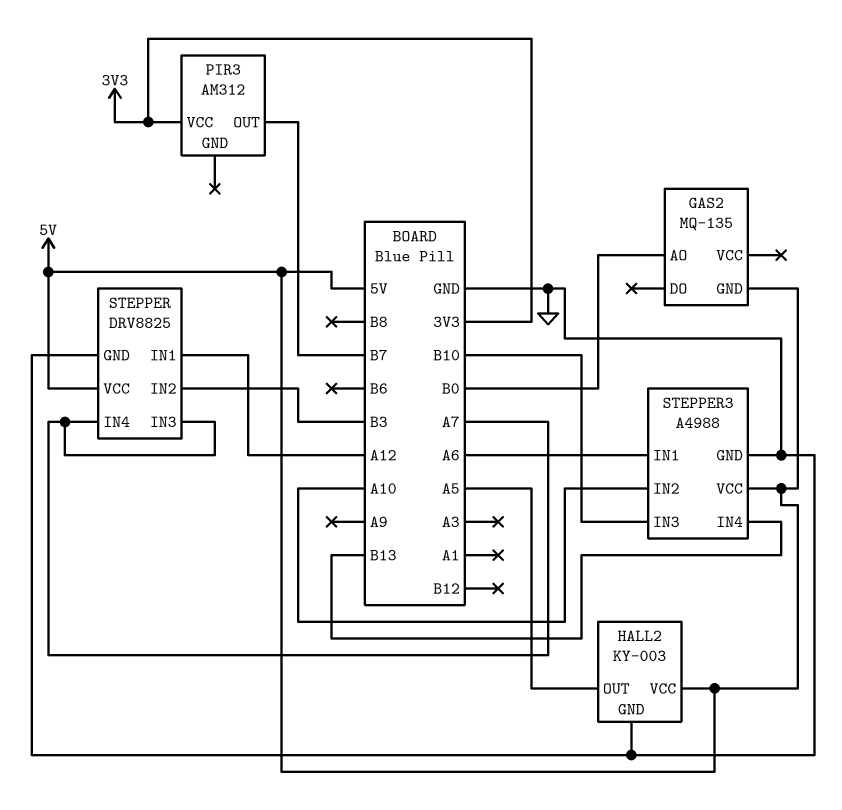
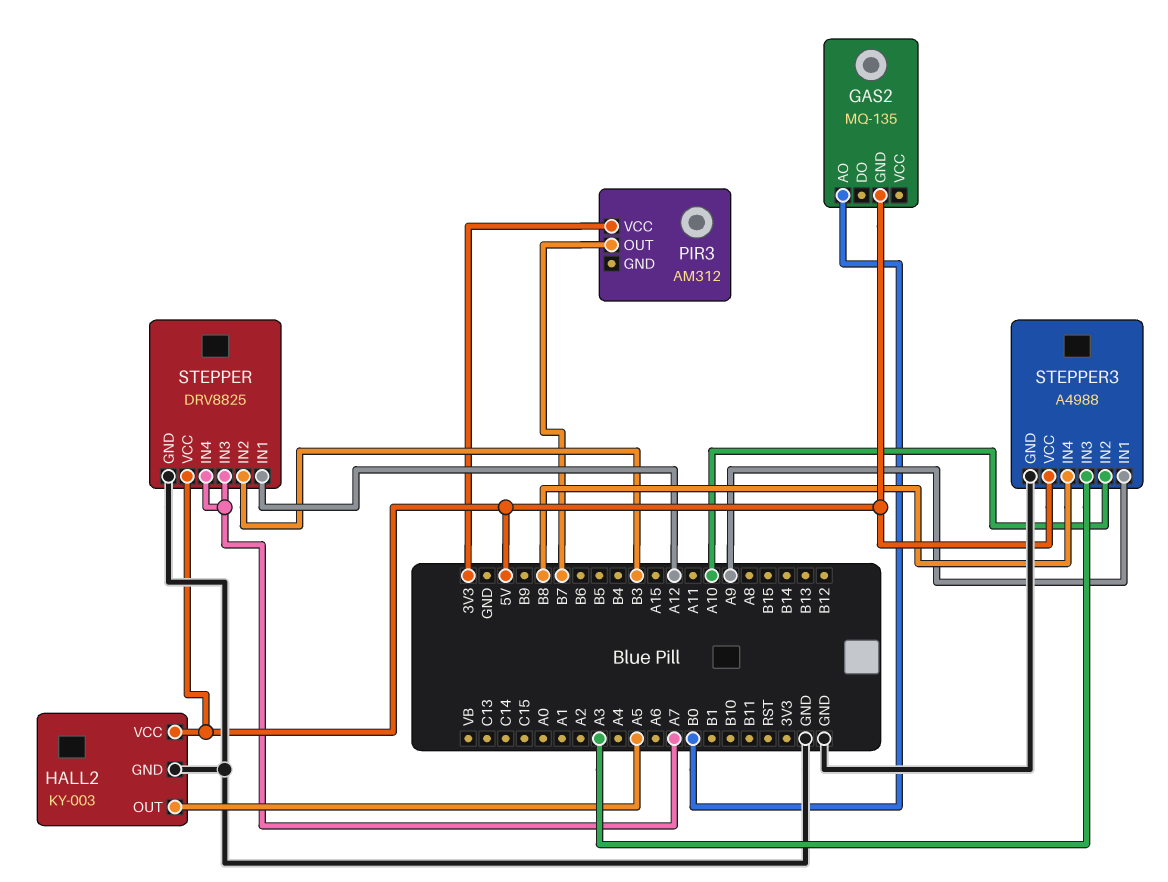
STEPPER3 pin IN1: A6 -> A9
STEPPER3 pin IN3: B10 -> A3
STEPPER3 pin IN4: B13 -> B8

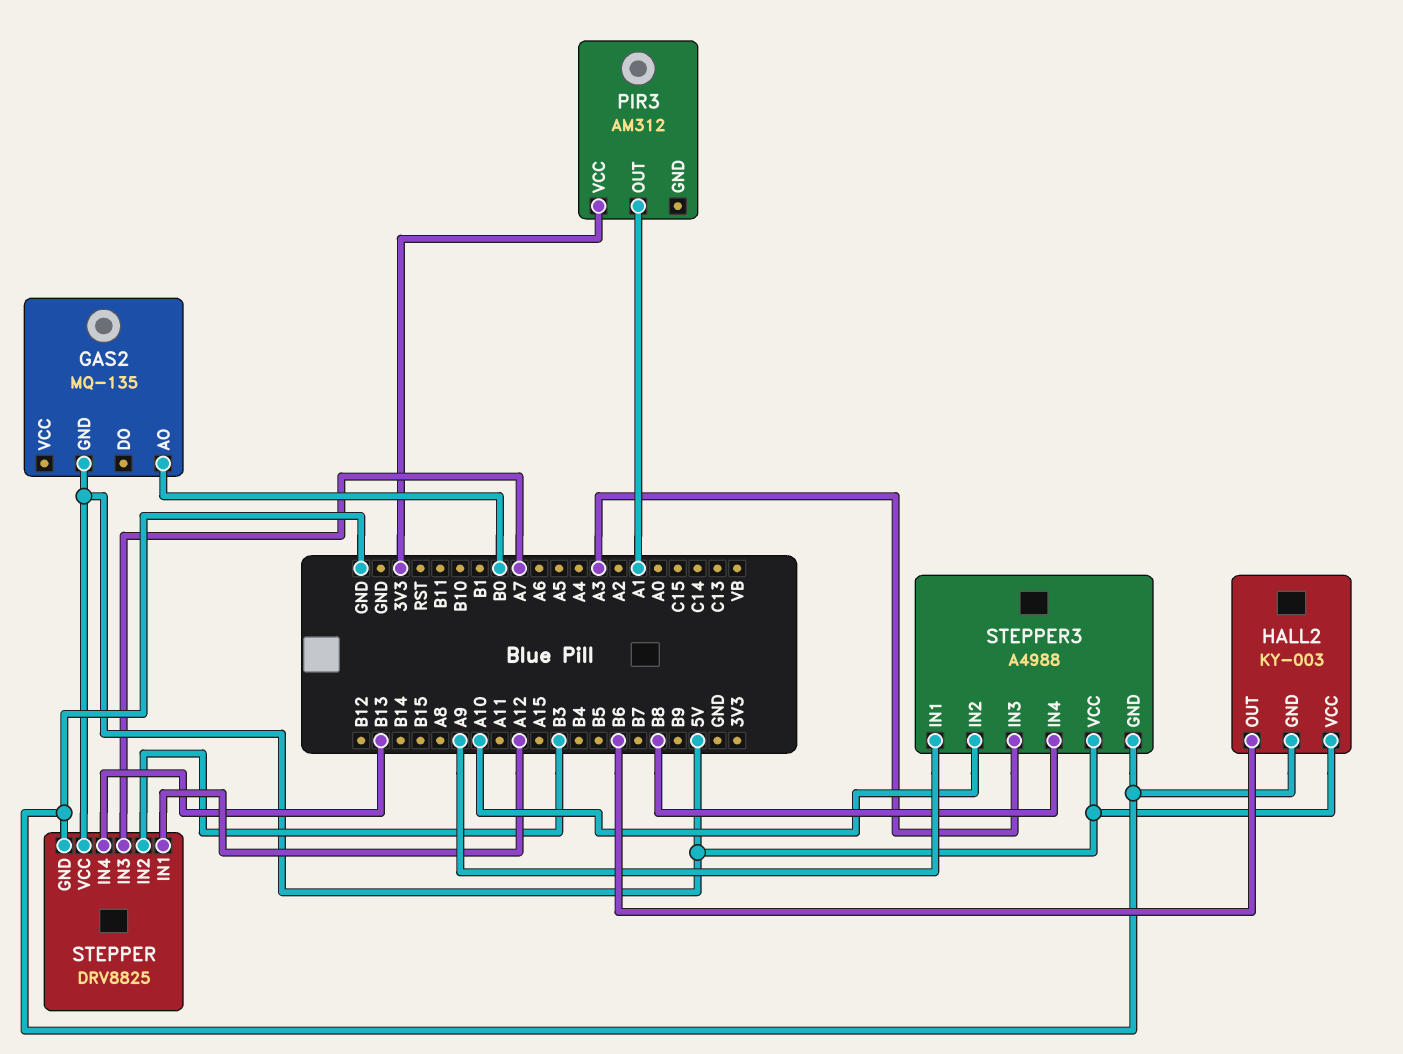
HALL2 pin OUT: A5 -> B6
PIR3 pin OUT: B7 -> A1
STEPPER pin IN4: A7 -> B13

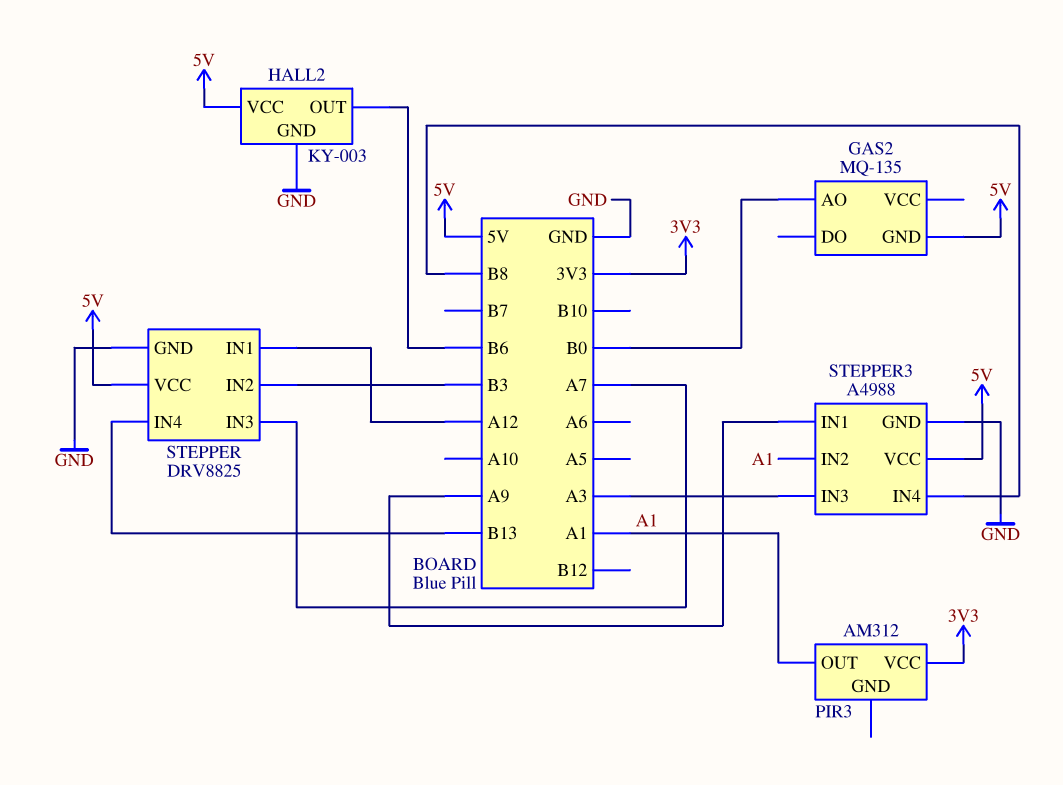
STEPPER3 pin IN2: A10 -> A1

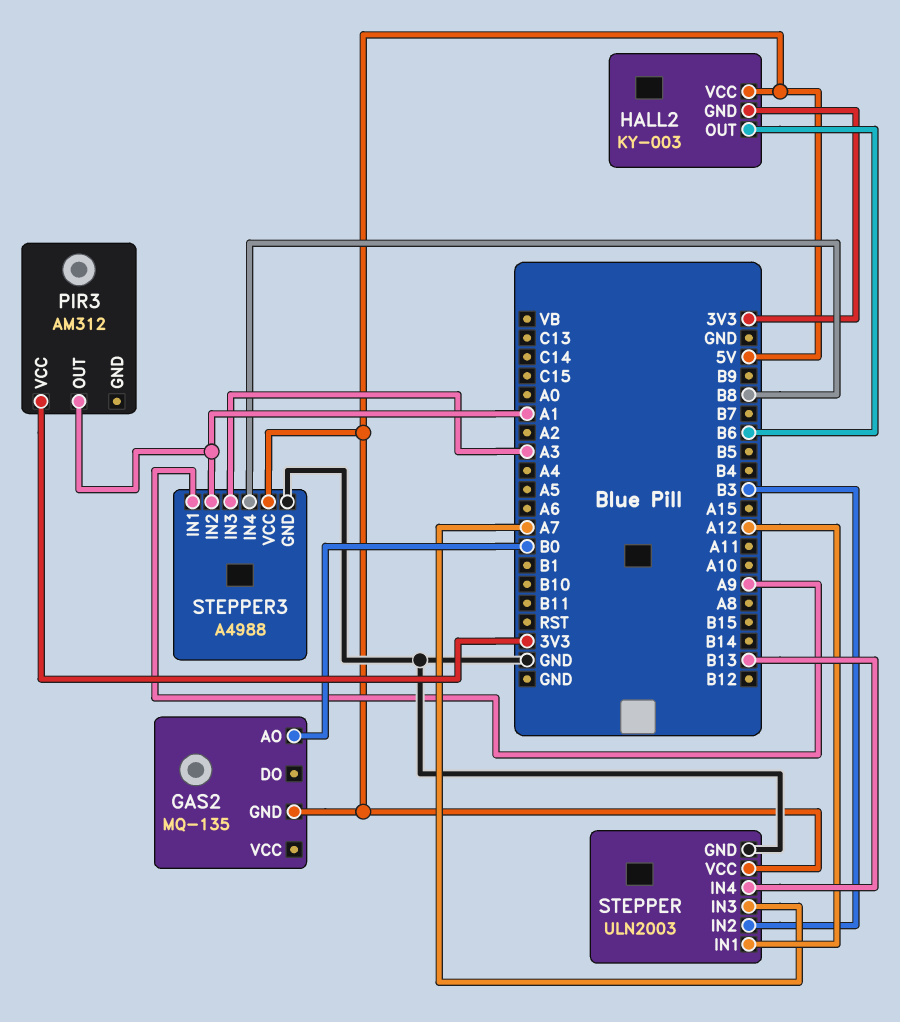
HALL2 pin GND: GND -> 3V3
STEPPER: DRV8825 -> ULN2003

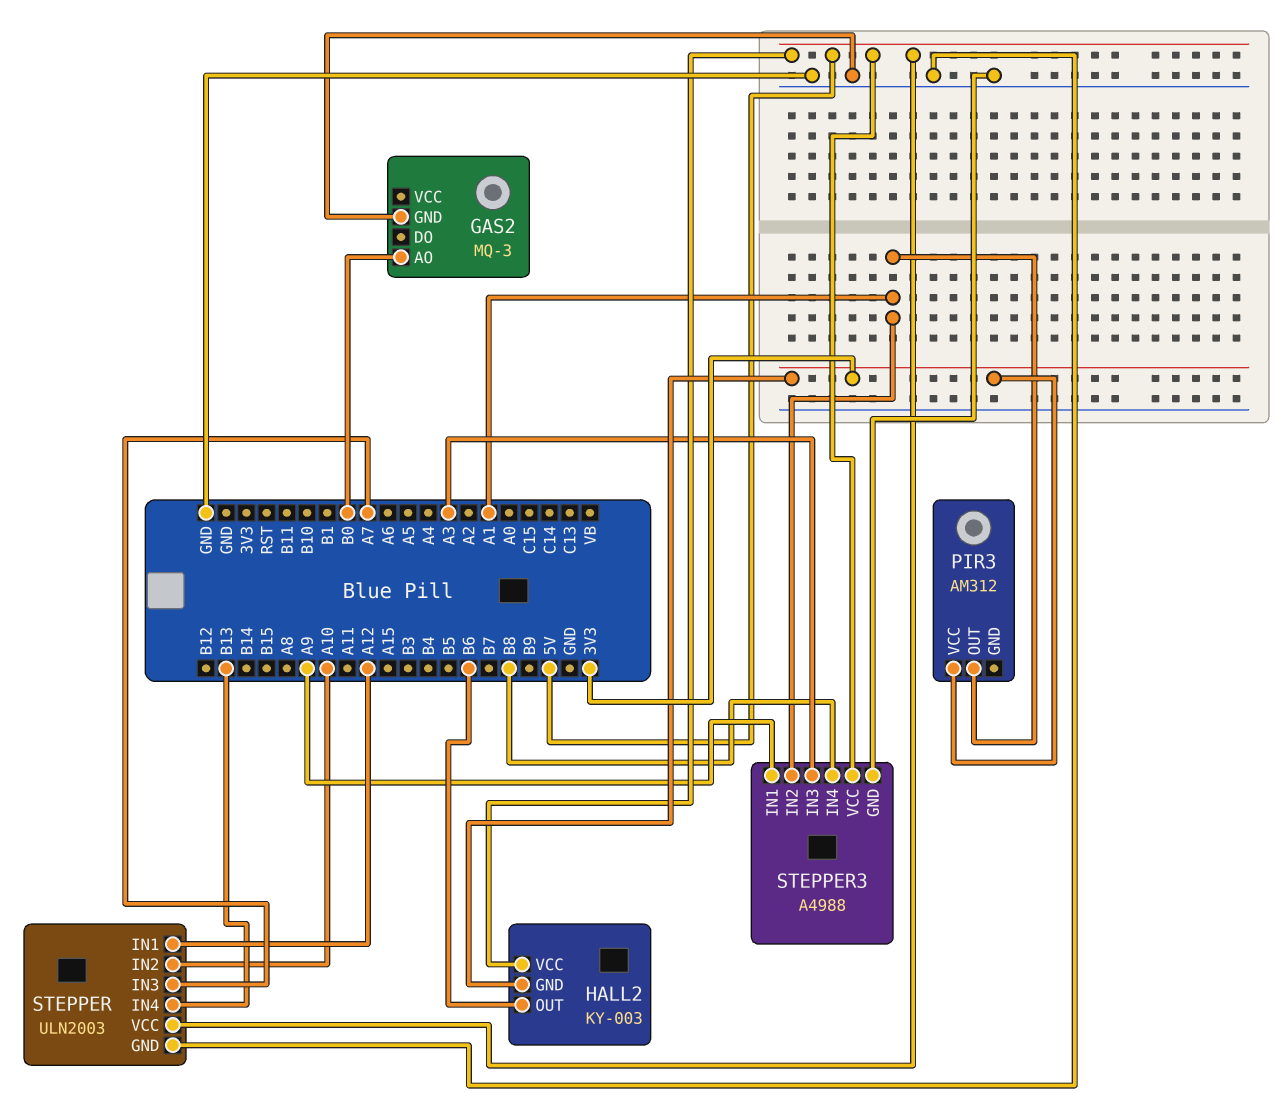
GAS2: MQ-135 -> MQ-3
GAS2 pin GND: 5V -> GND
STEPPER pin IN2: B3 -> A10

